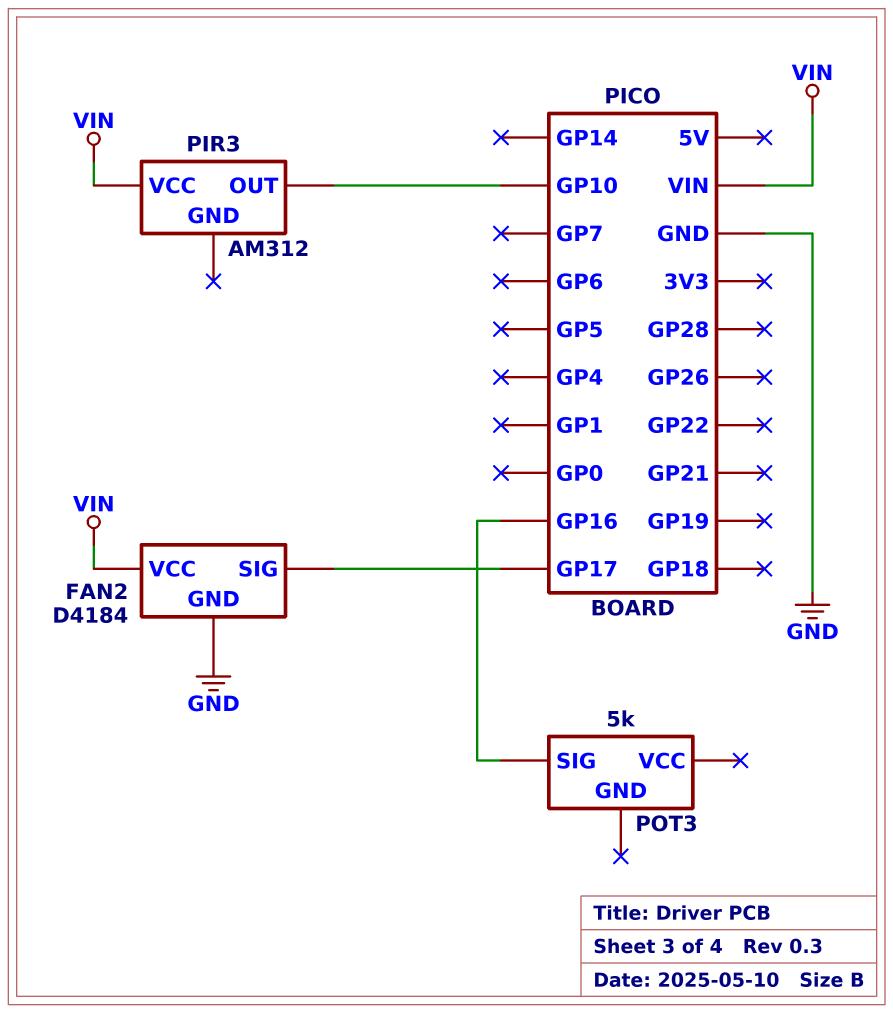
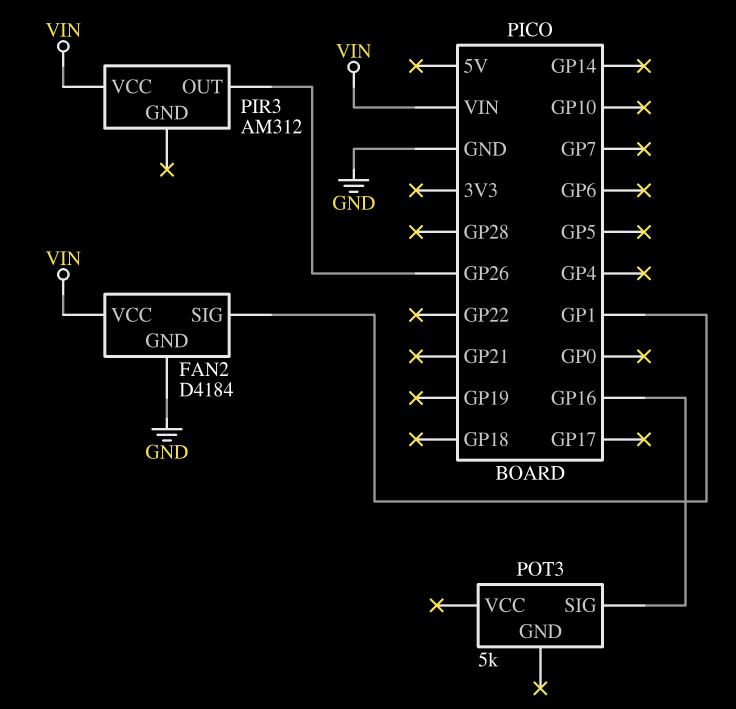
FAN2 pin SIG: GP17 -> GP1
PIR3 pin OUT: GP10 -> GP26

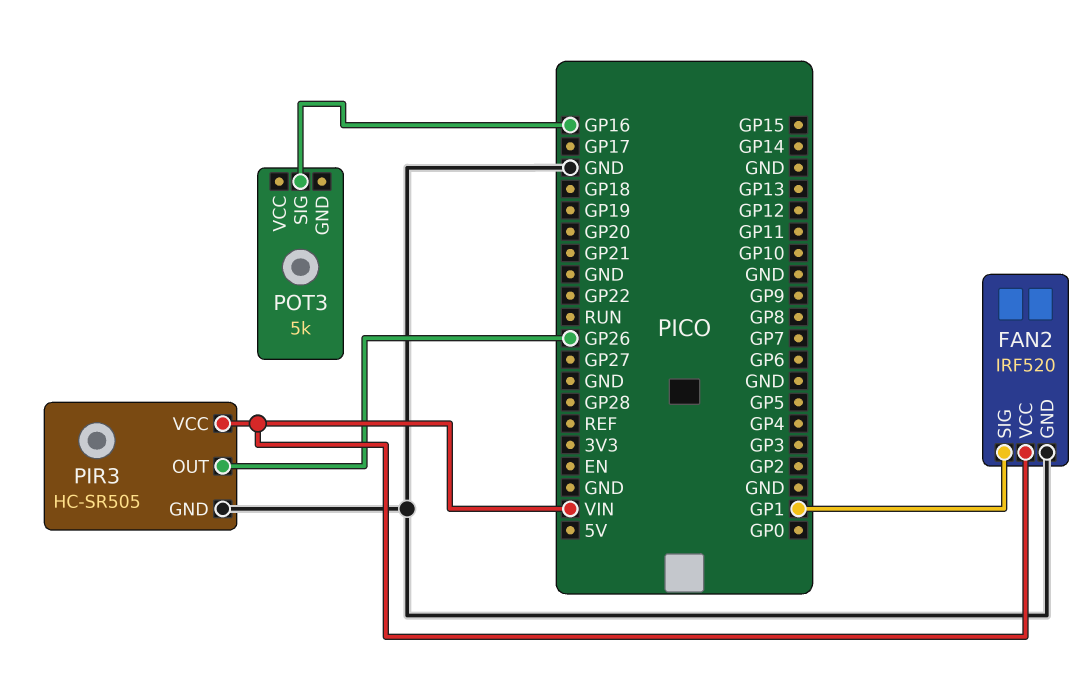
FAN2: D4184 -> IRF520
PIR3: AM312 -> HC-SR505
PIR3 pin GND: none -> GND

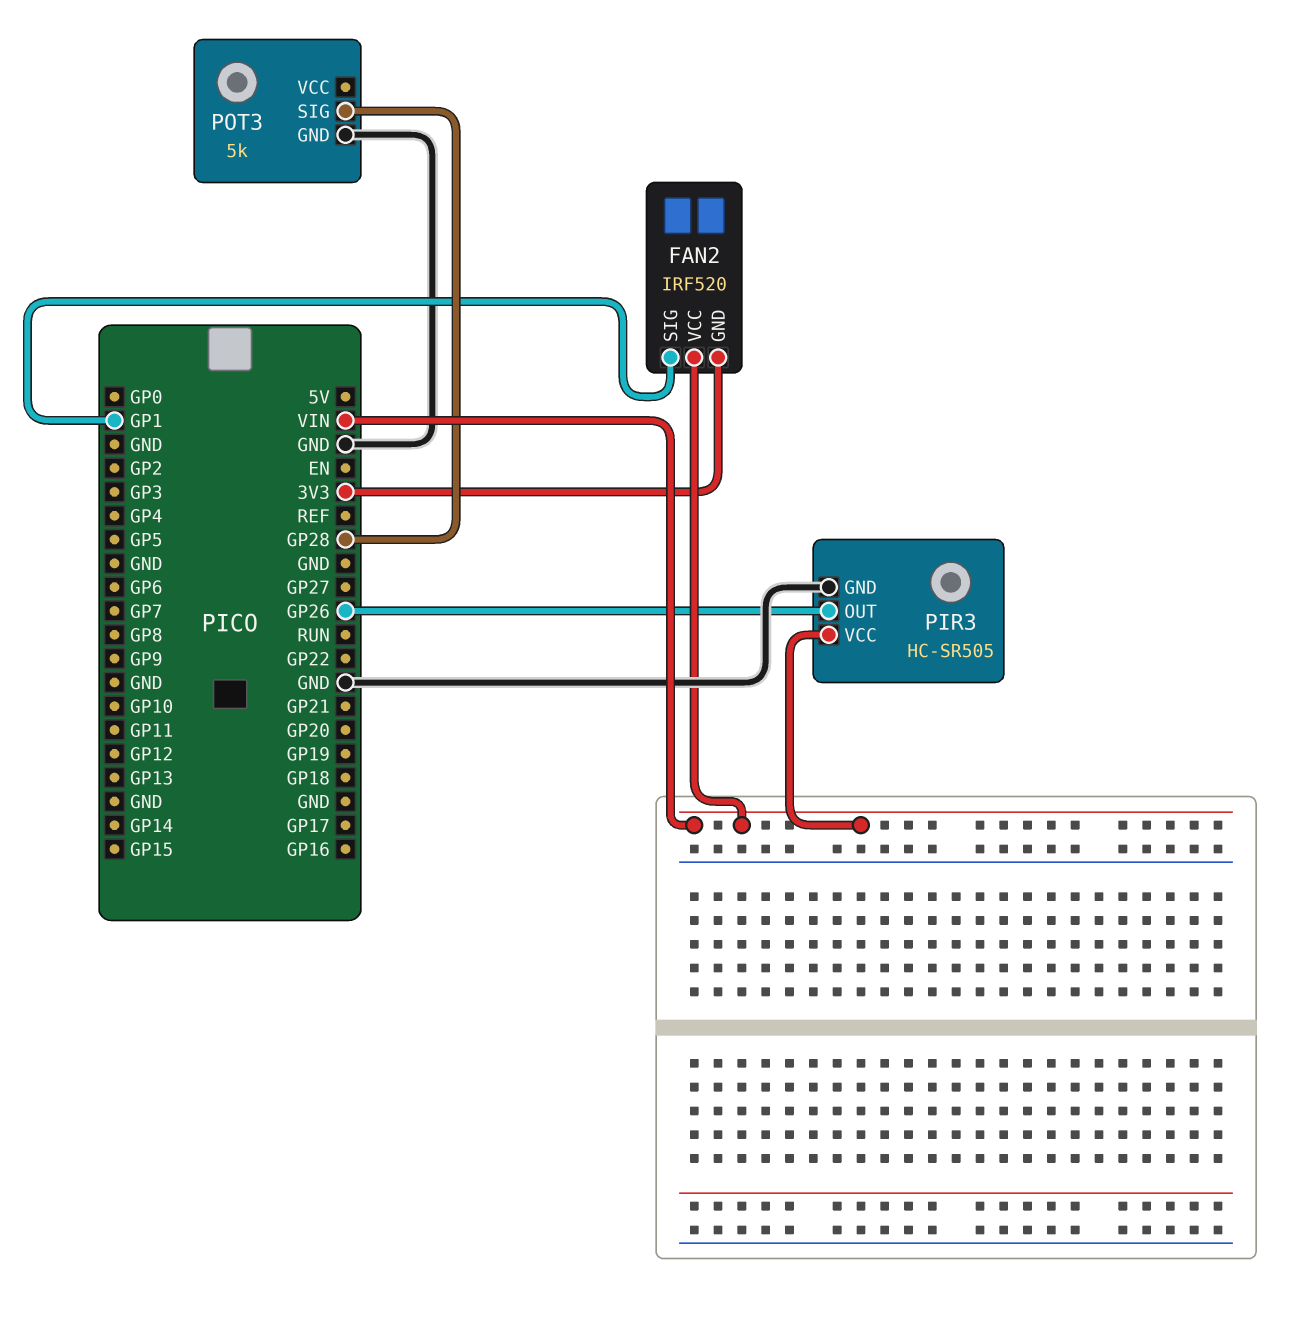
FAN2 pin GND: GND -> 3V3
POT3 pin GND: none -> GND
POT3 pin SIG: GP16 -> GP28

